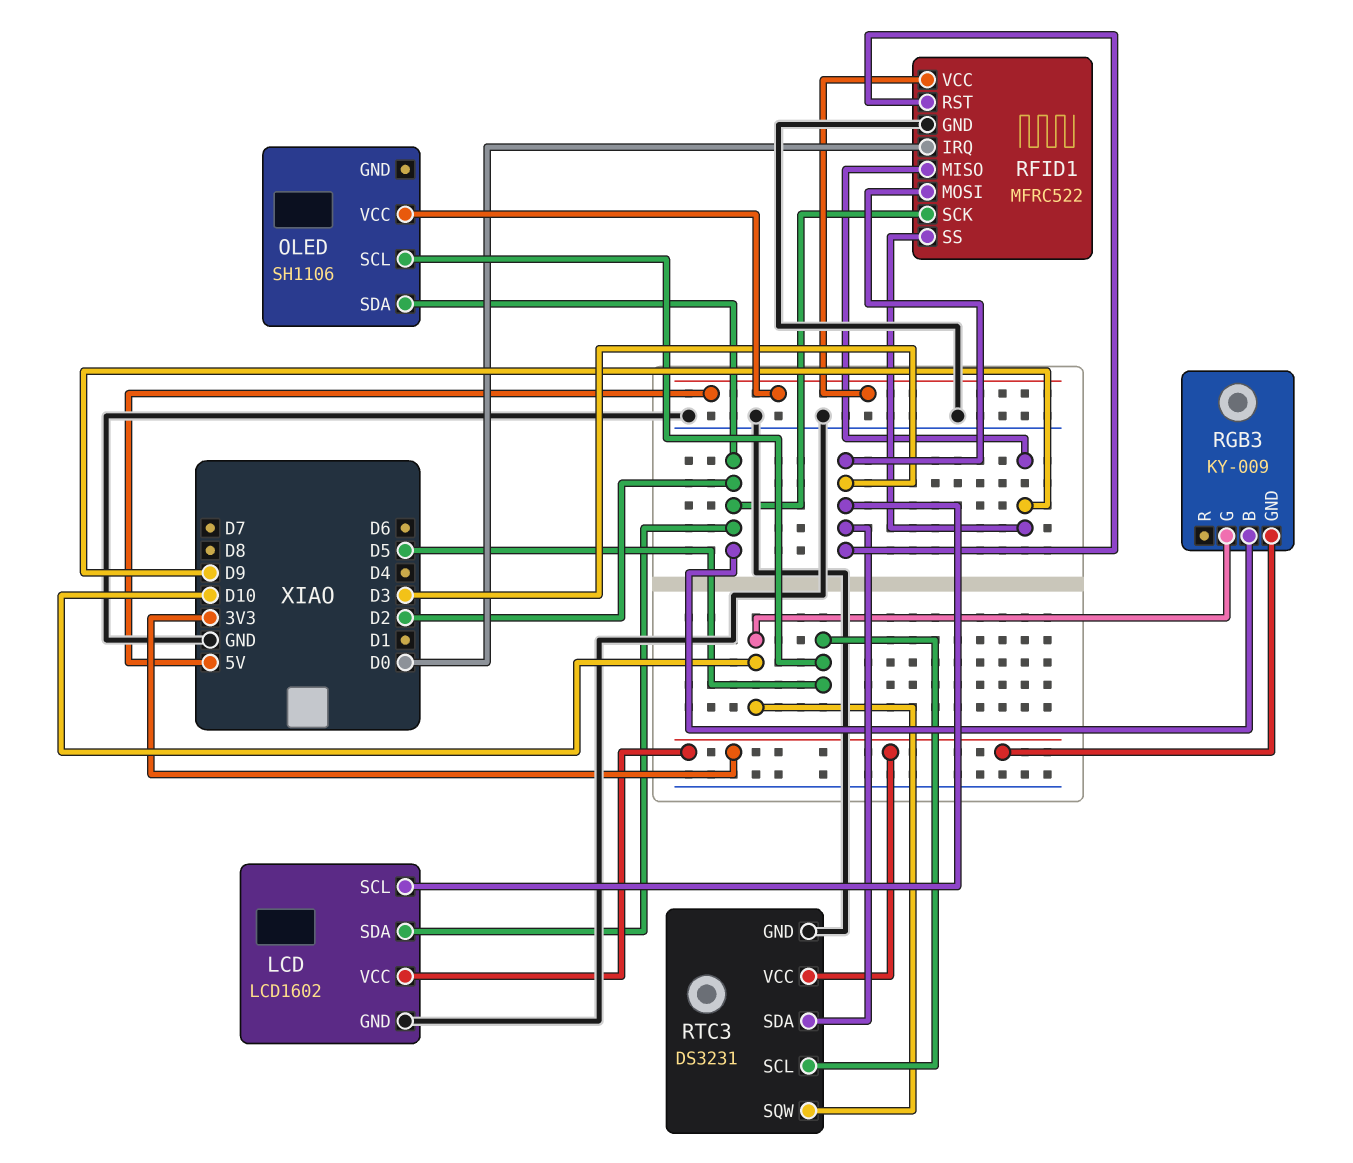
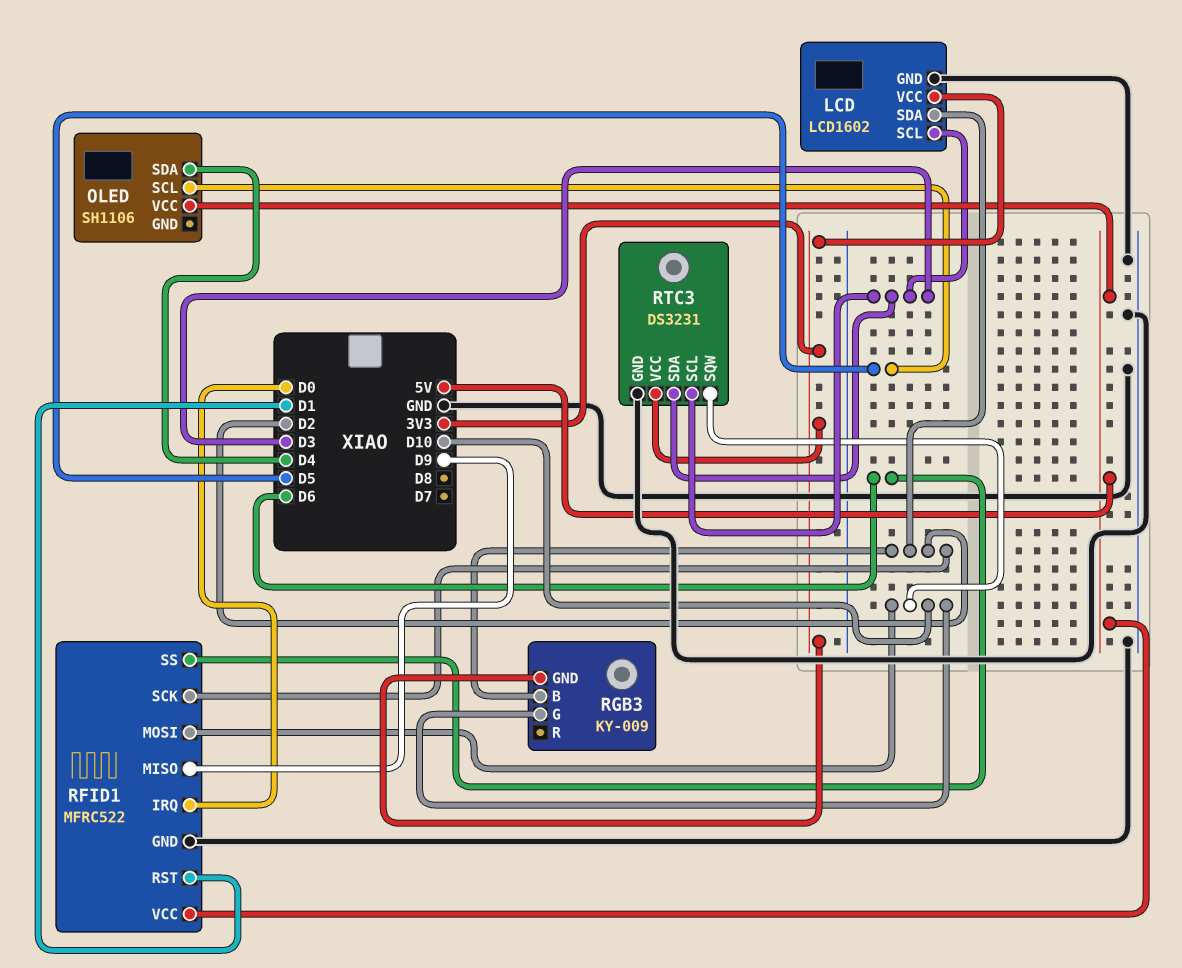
OLED pin SDA: D2 -> D4
RFID1 pin MOSI: D3 -> D10
RFID1 pin RST: D3 -> D1
RFID1 pin SS: D9 -> D6
RTC3 pin SCL: D5 -> D3

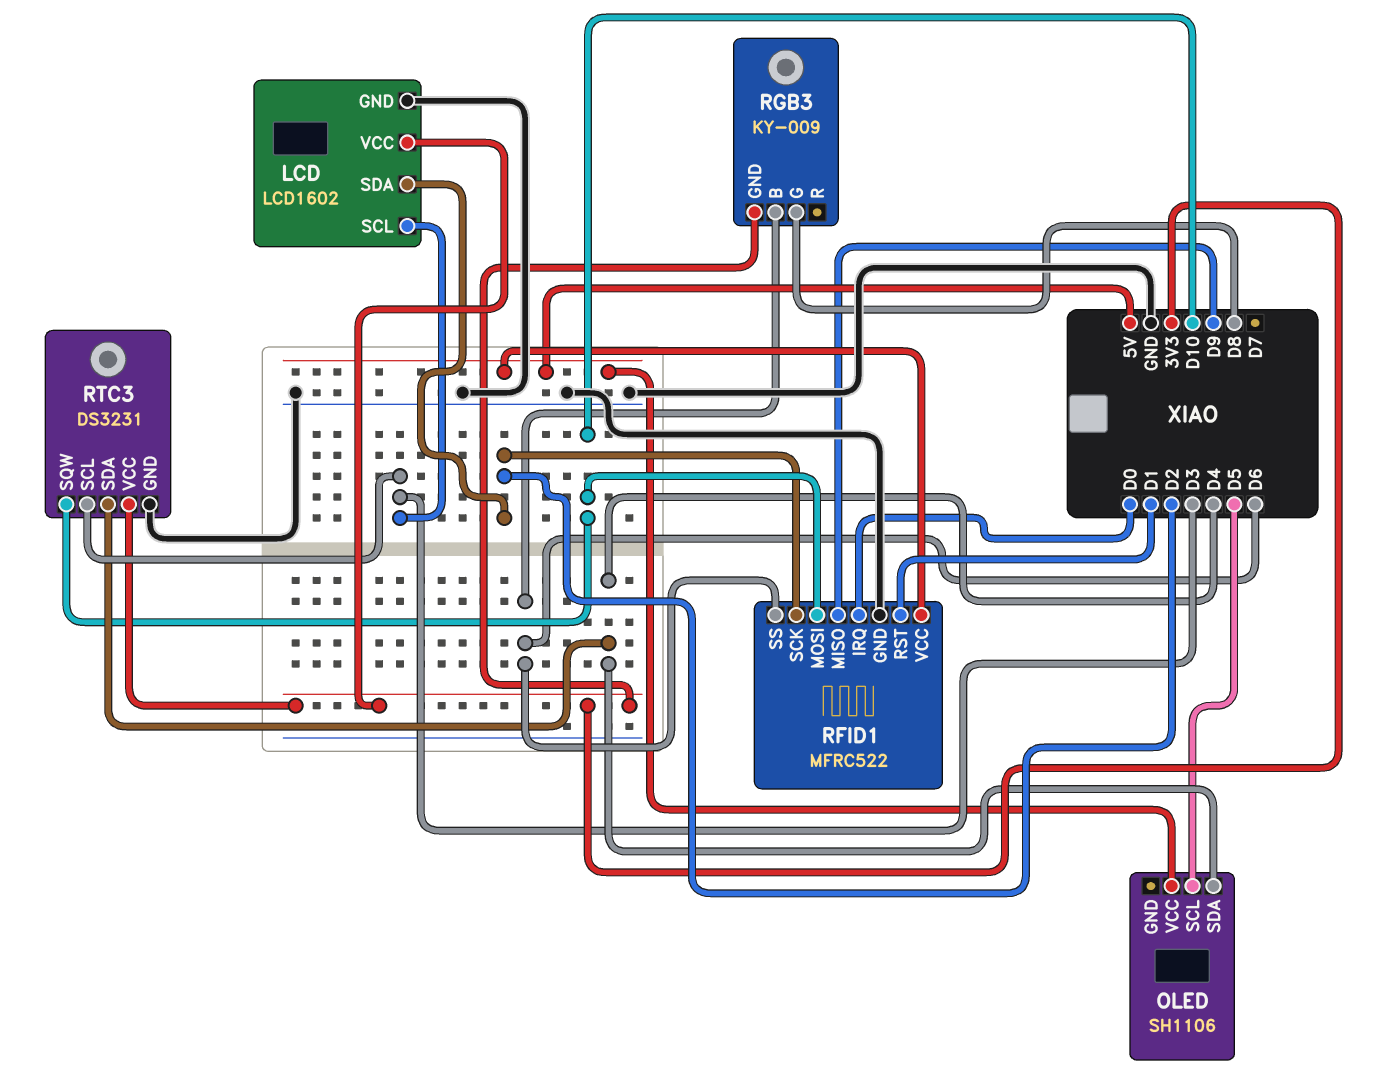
RGB3 pin B: D2 -> D6
RGB3 pin G: D10 -> D8
RTC3 pin SDA: D3 -> D4

